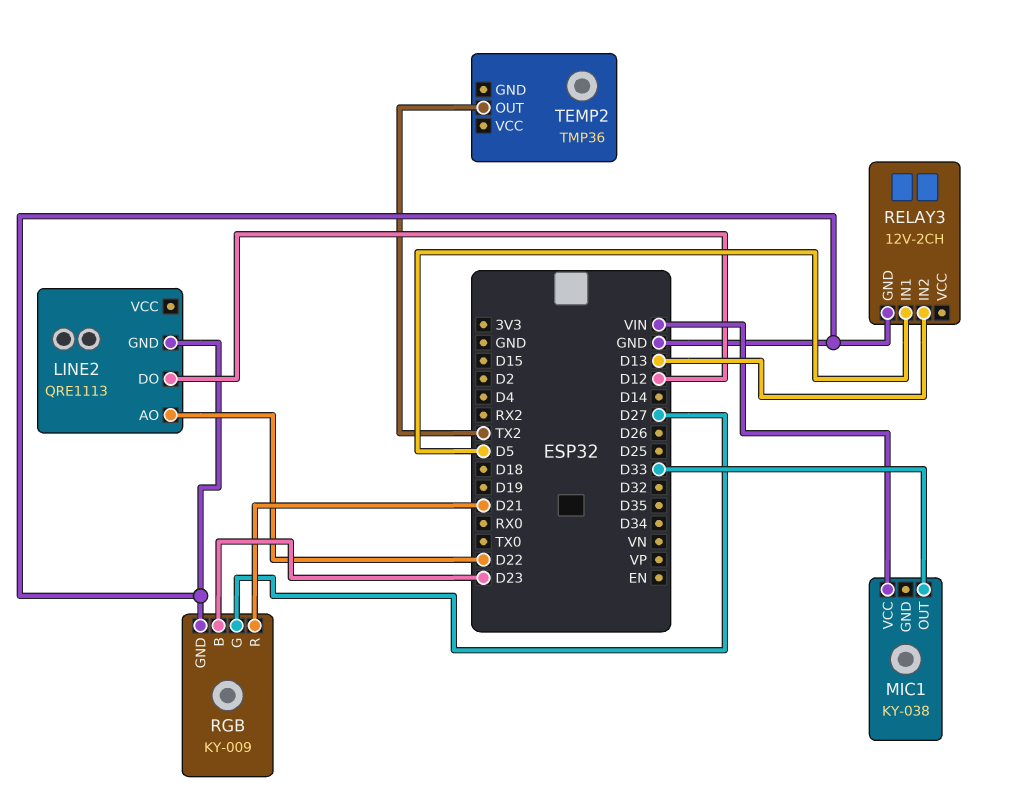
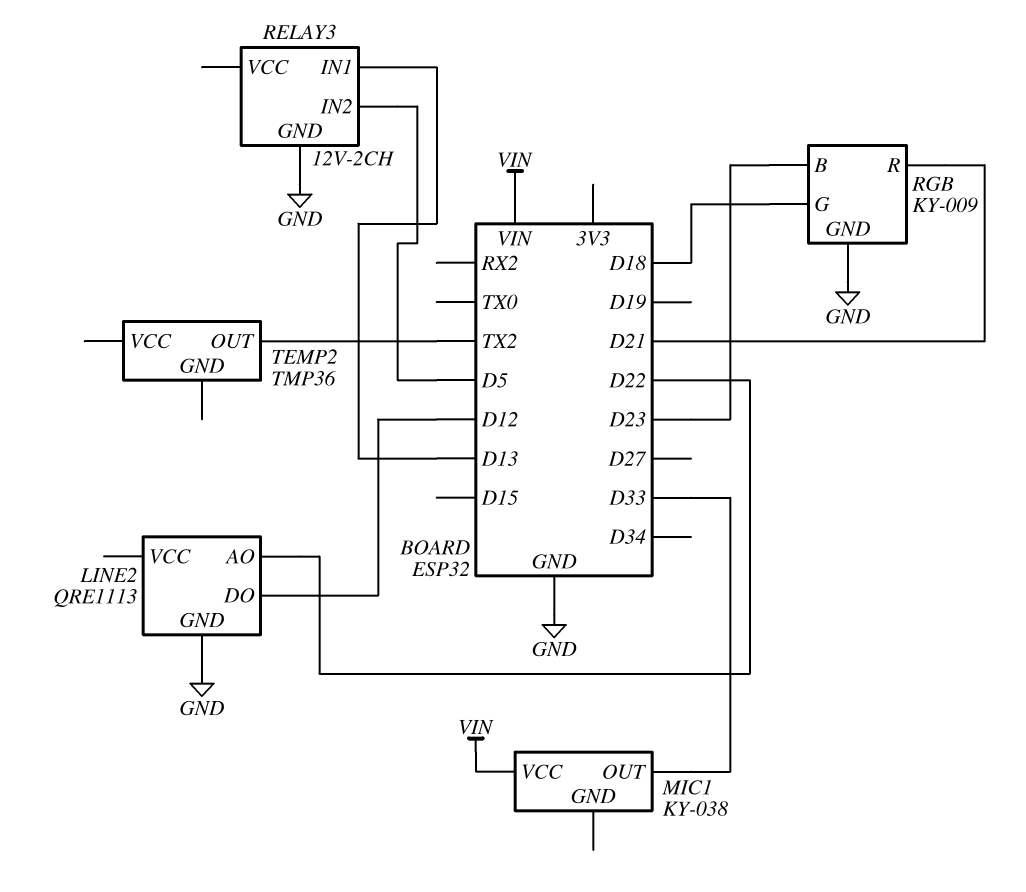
RELAY3 pin IN1: D5 -> D13
RELAY3 pin IN2: D13 -> D5
RGB pin G: D27 -> D18

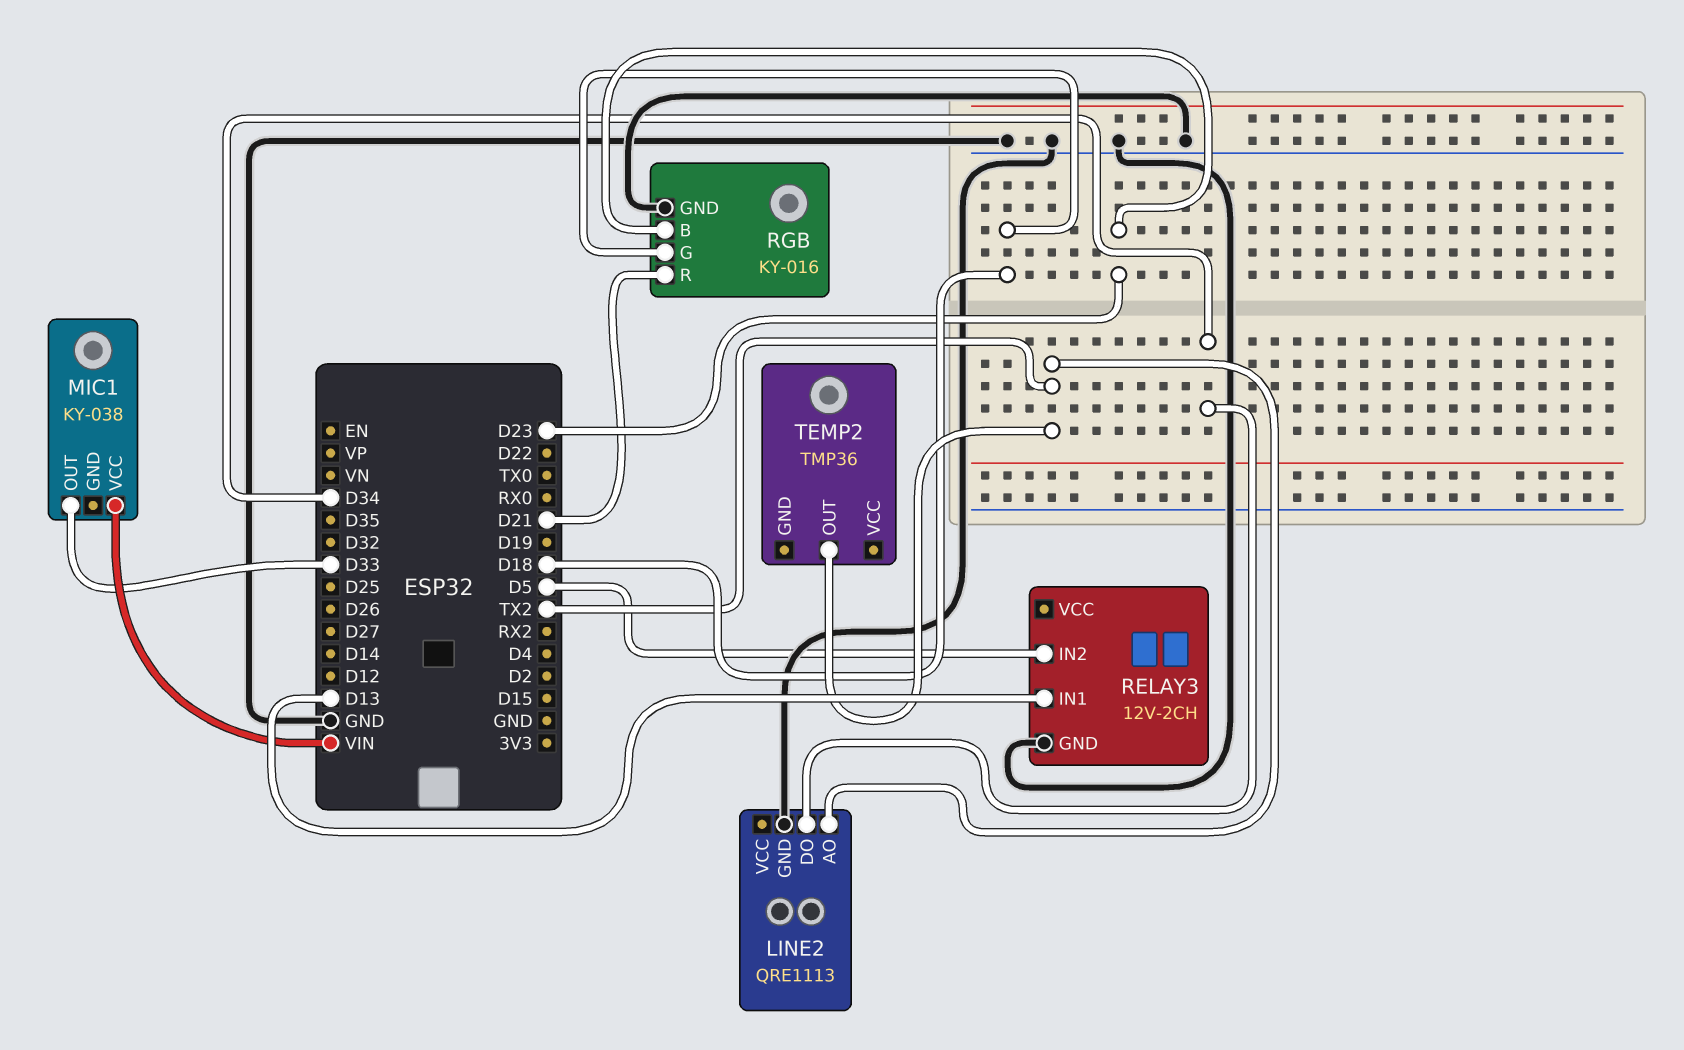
LINE2 pin AO: D22 -> TX2
LINE2 pin DO: D12 -> D34
RGB: KY-009 -> KY-016

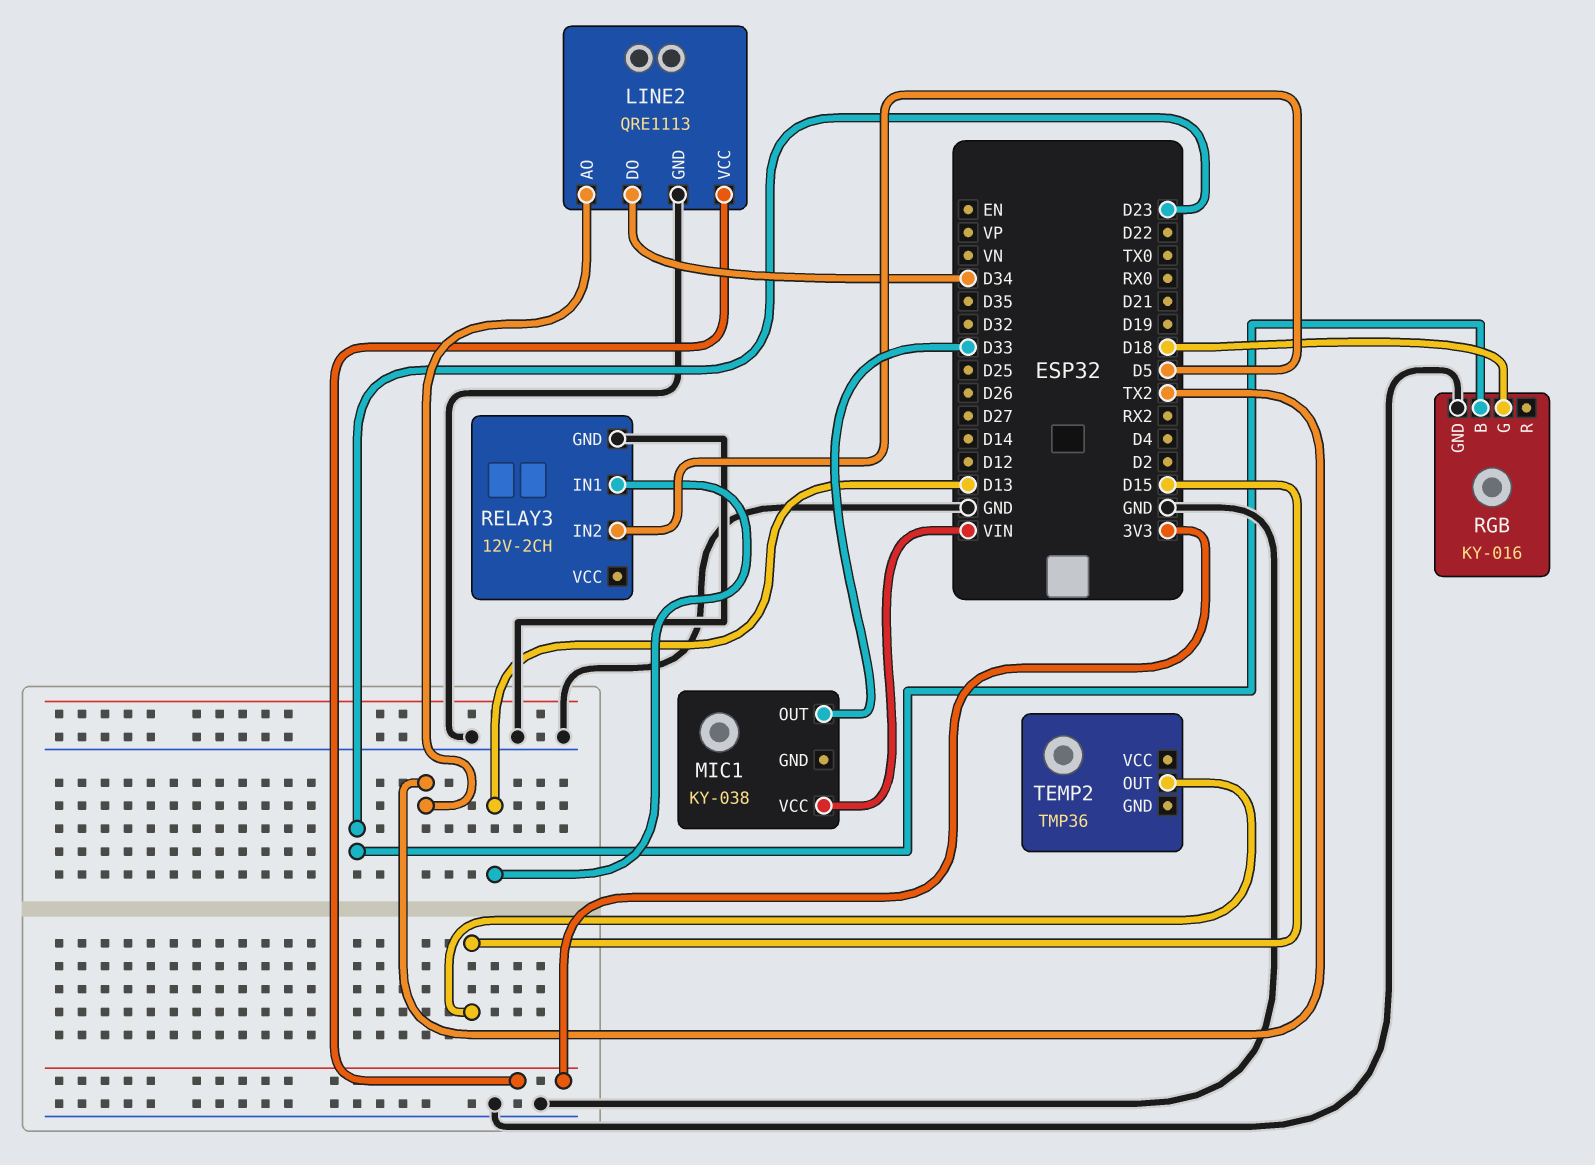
LINE2 pin VCC: none -> 3V3
RGB pin R: D21 -> none
TEMP2 pin OUT: TX2 -> D15

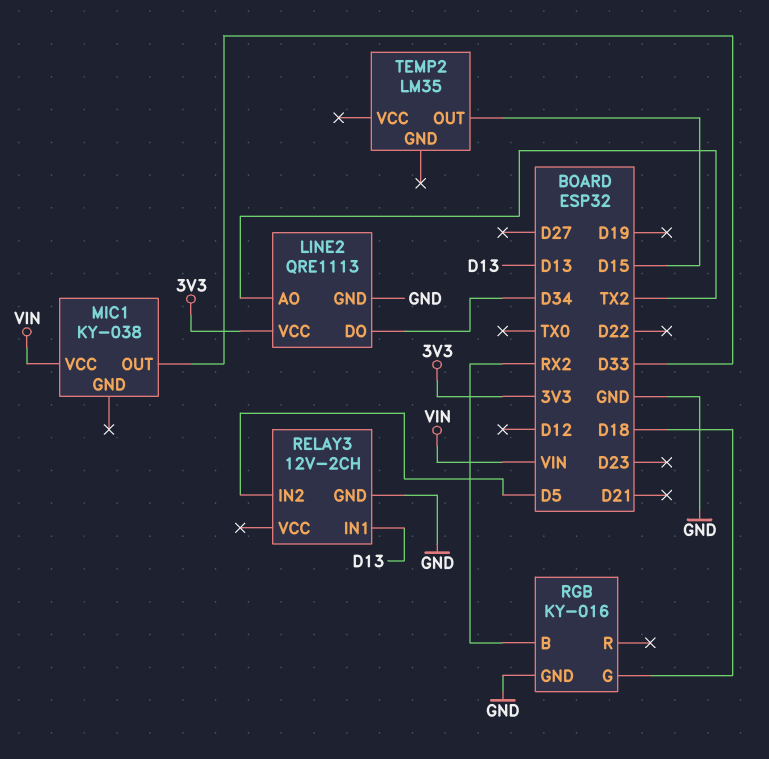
RGB pin B: D23 -> RX2
TEMP2: TMP36 -> LM35

